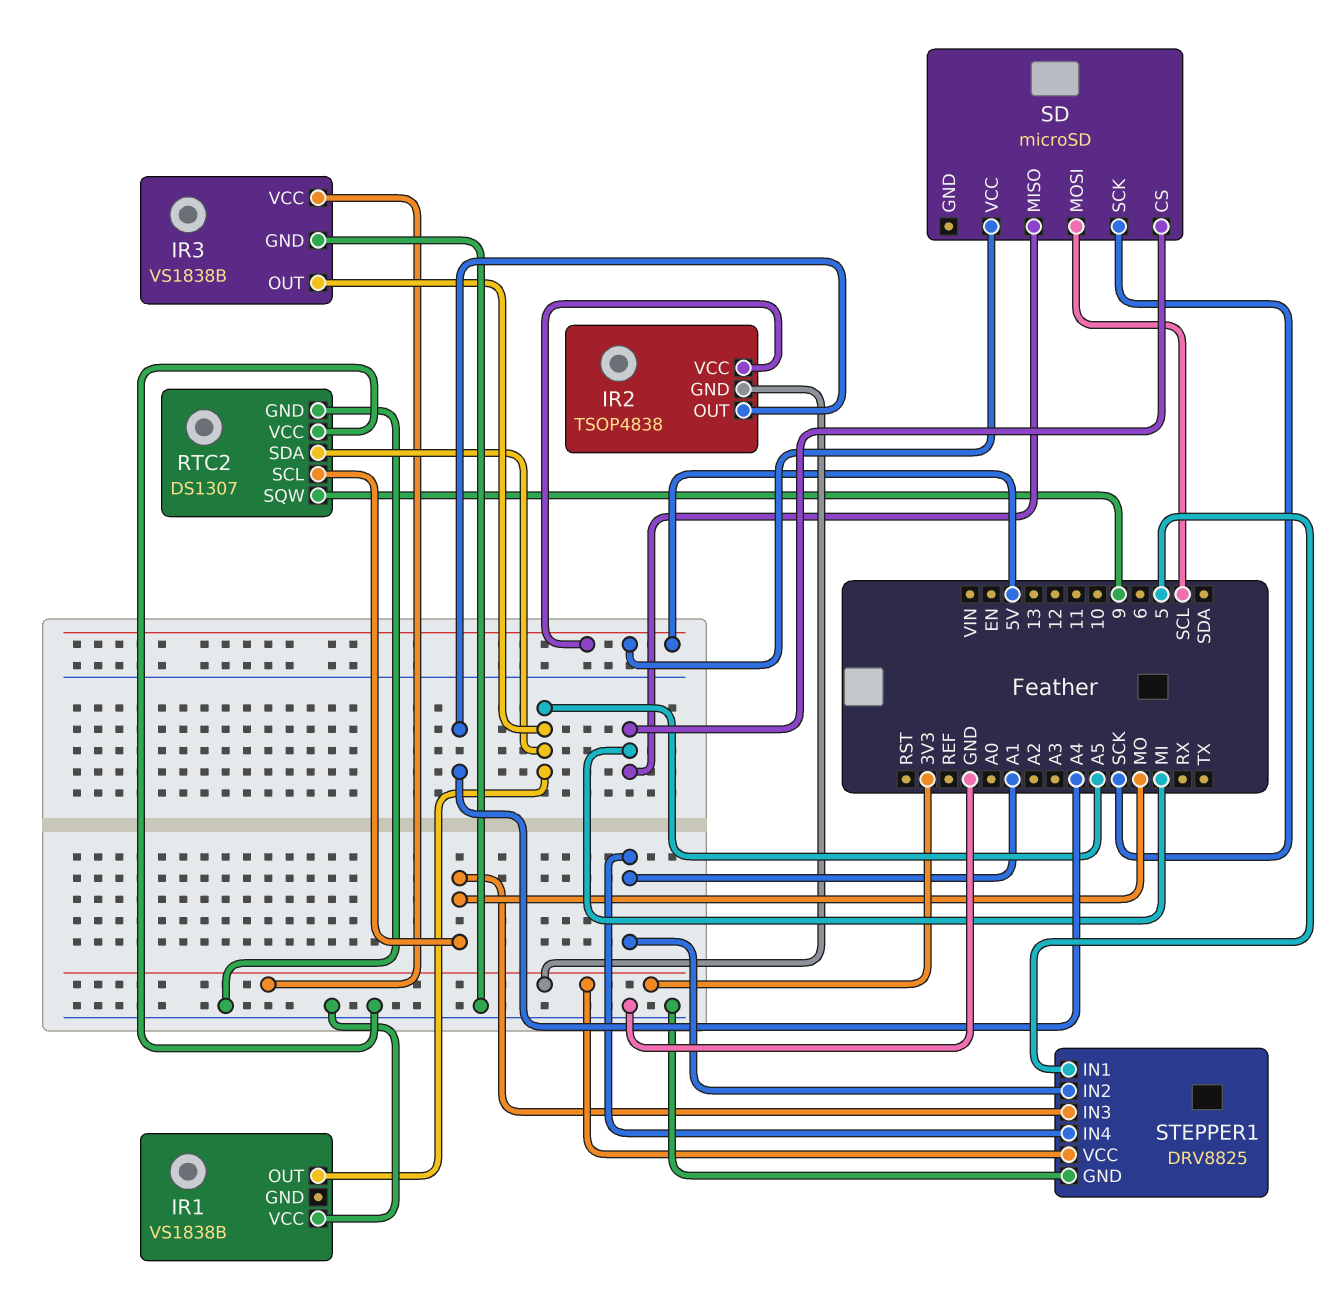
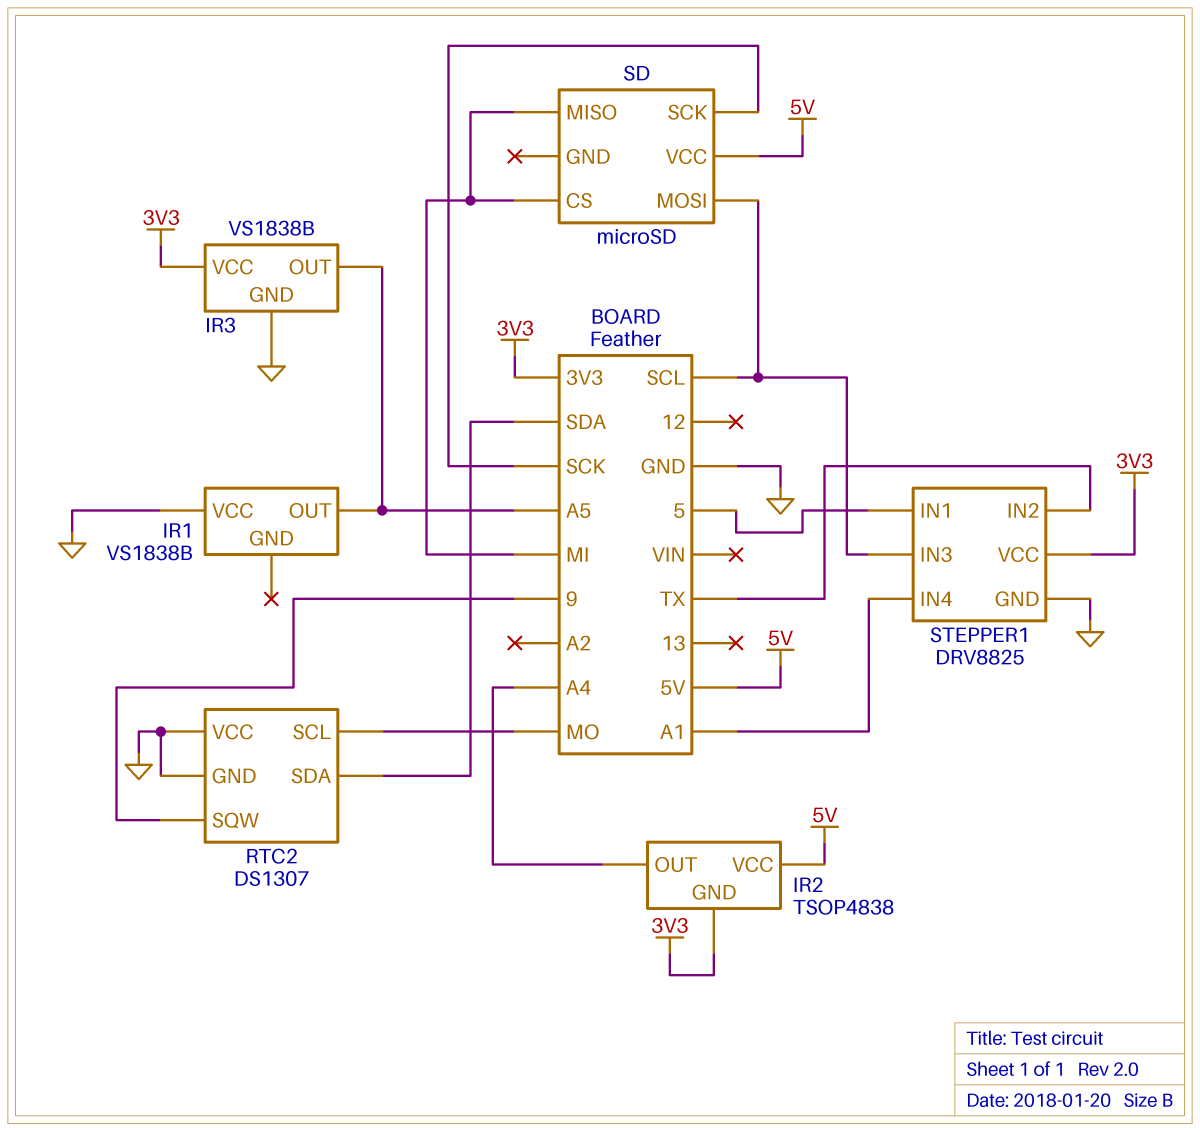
RTC2 pin SDA: A5 -> SDA
STEPPER1 pin IN2: A1 -> TX
STEPPER1 pin IN3: MO -> SCL

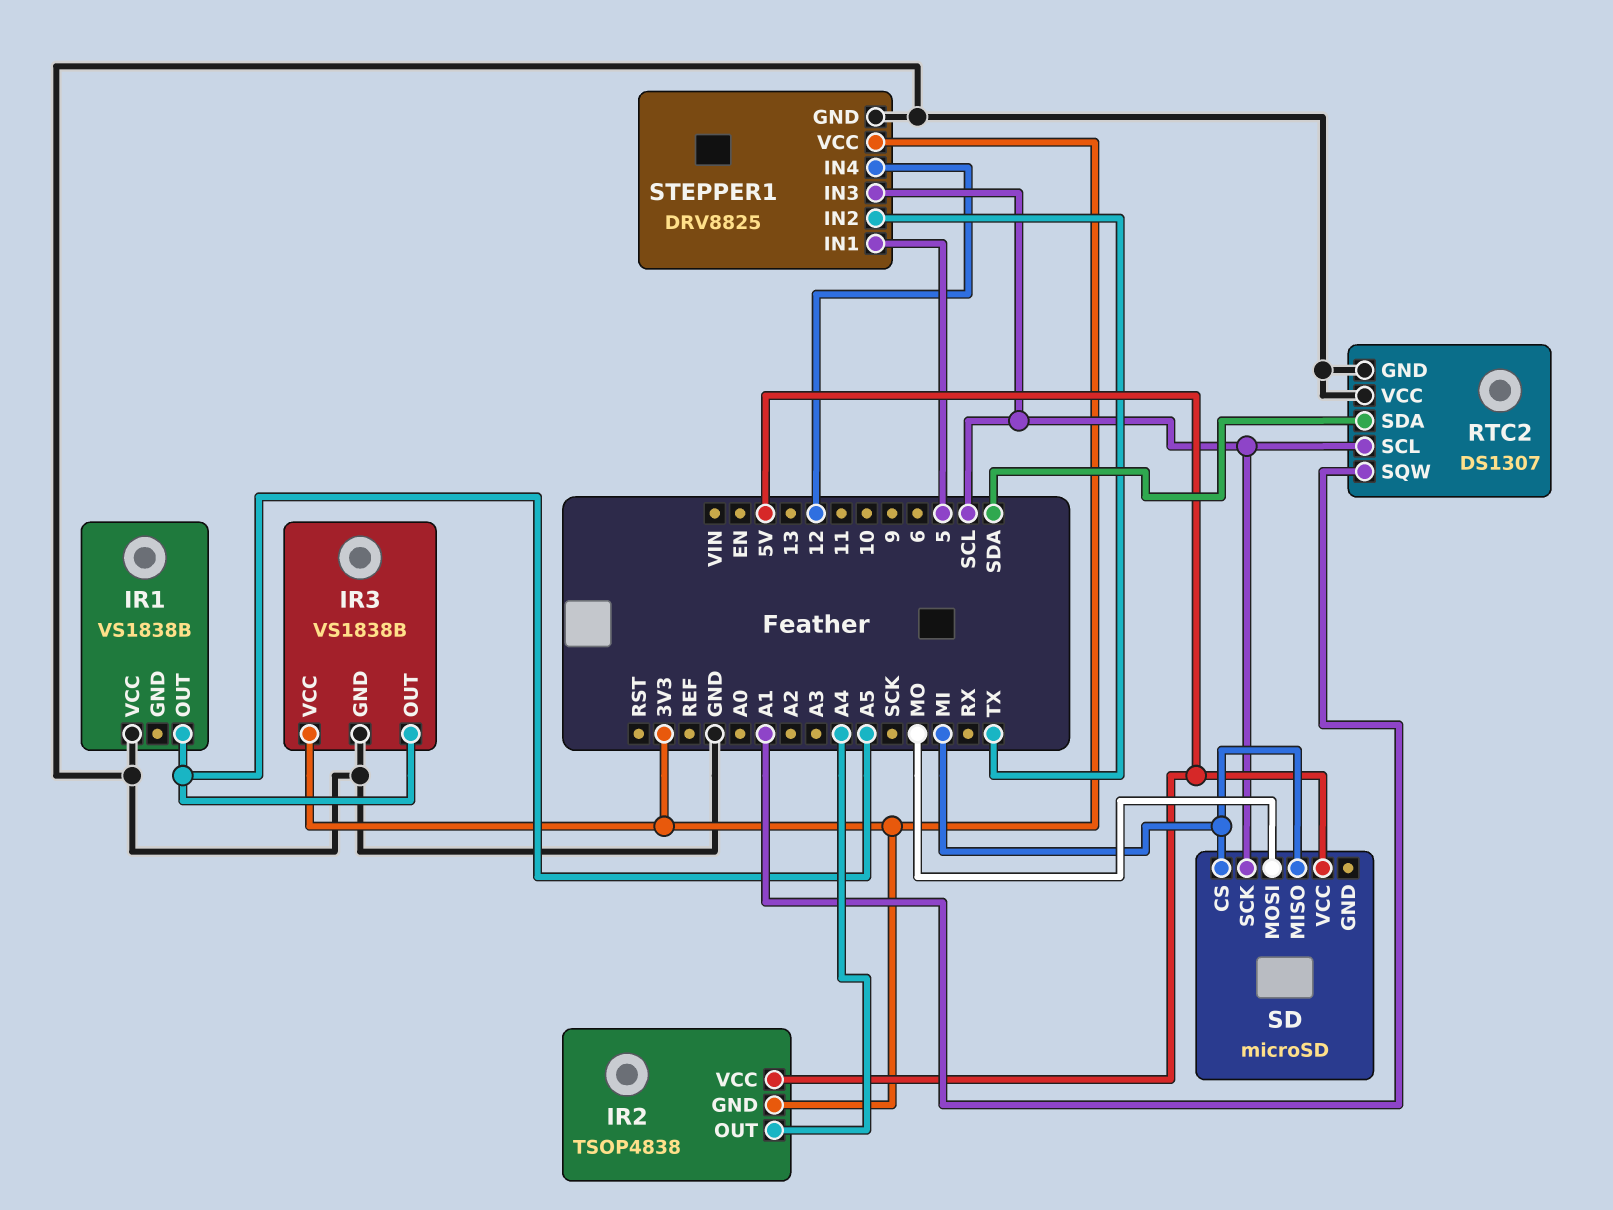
RTC2 pin SCL: MO -> SCL
RTC2 pin SQW: 9 -> A1
SD pin MOSI: SCL -> MO
SD pin SCK: SCK -> SCL
STEPPER1 pin IN4: A1 -> 12

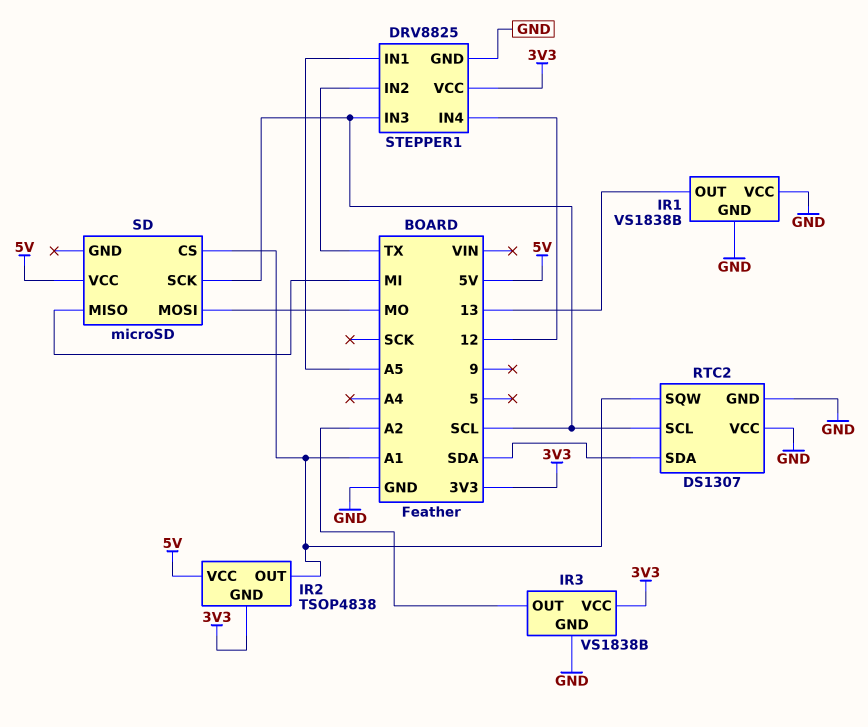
IR1 pin GND: none -> GND
IR1 pin OUT: A5 -> 13
IR2 pin OUT: A4 -> A1
IR3 pin OUT: A5 -> A2
SD pin CS: MI -> A1
STEPPER1 pin IN1: 5 -> A5

